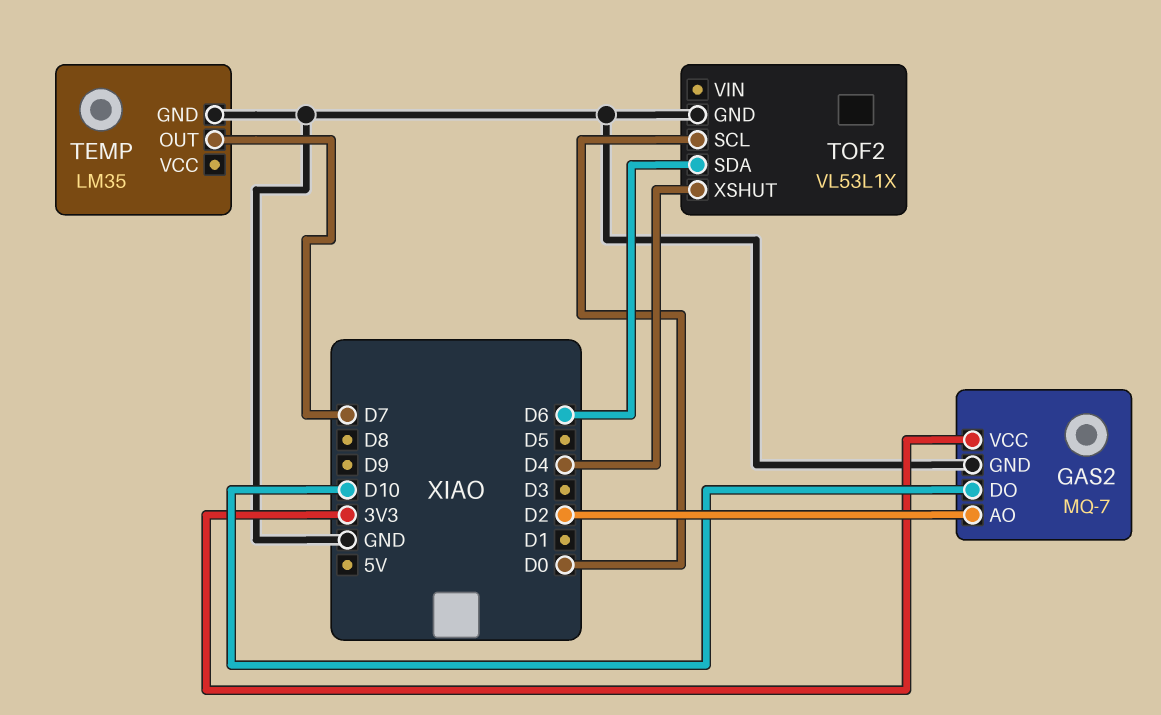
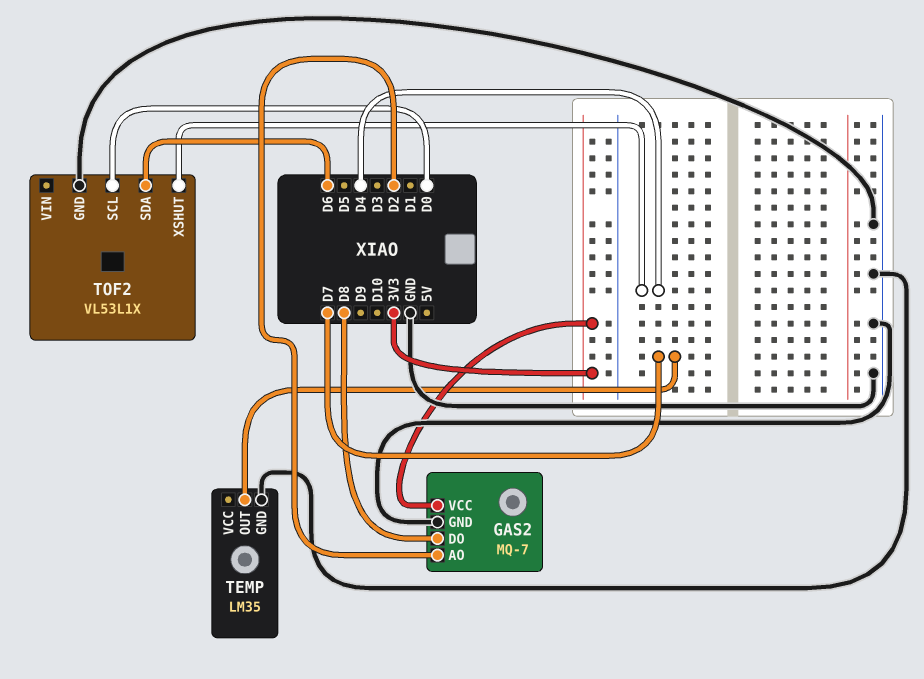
GAS2 pin DO: D10 -> D8

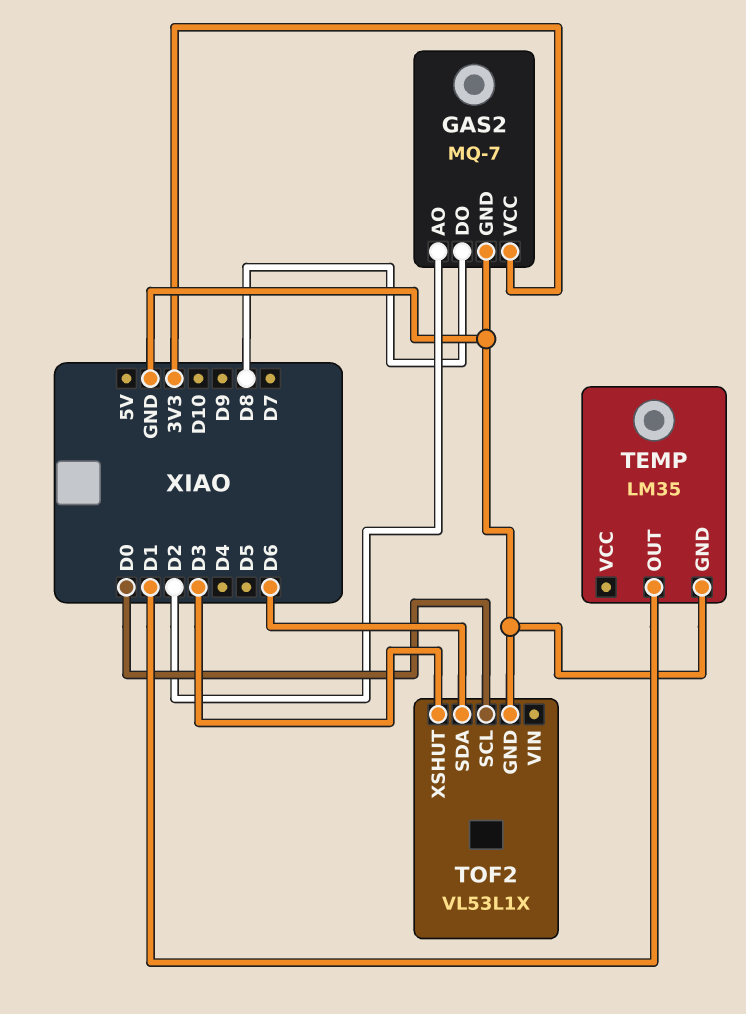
TEMP pin OUT: D7 -> D1
TOF2 pin XSHUT: D4 -> D3

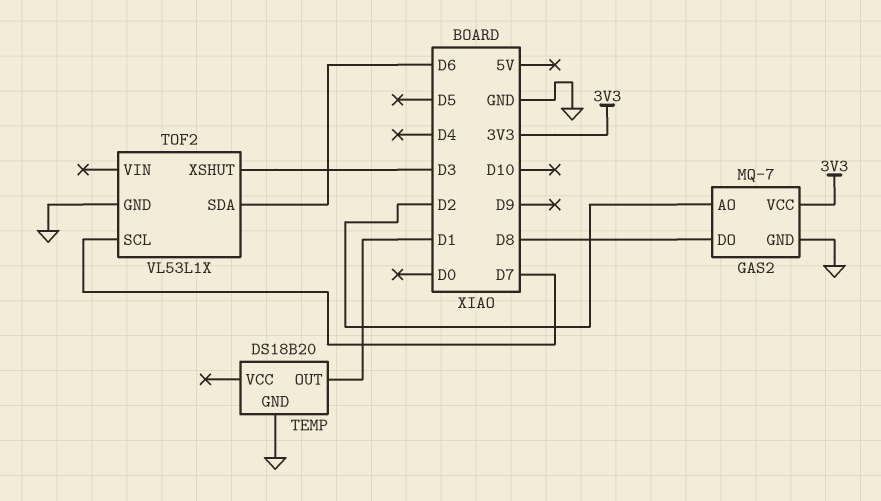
TEMP: LM35 -> DS18B20
TOF2 pin SCL: D0 -> D7

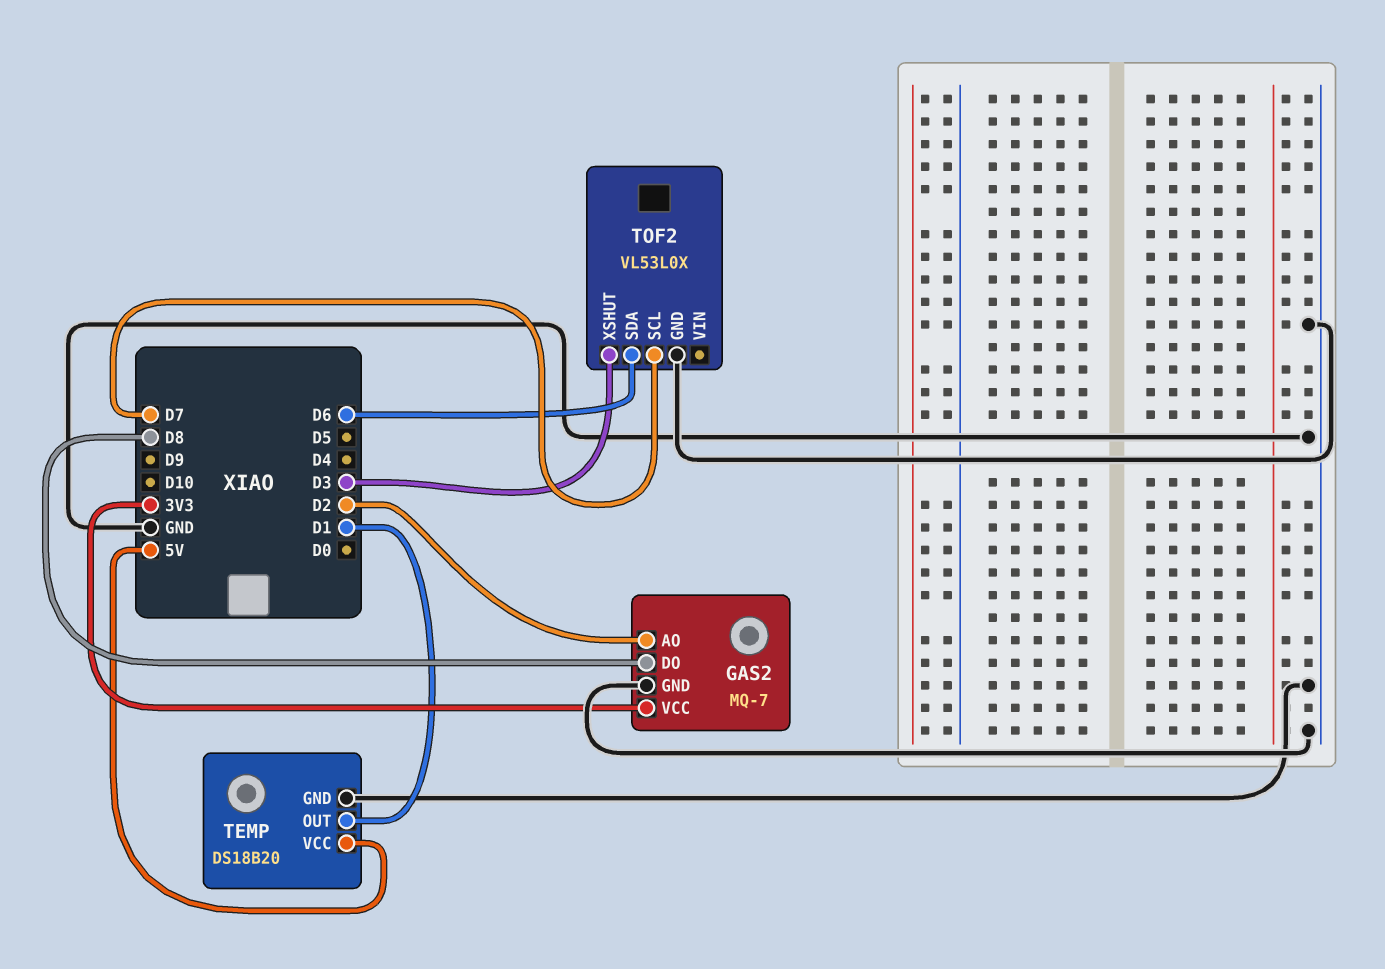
TEMP pin VCC: none -> 5V
TOF2: VL53L1X -> VL53L0X

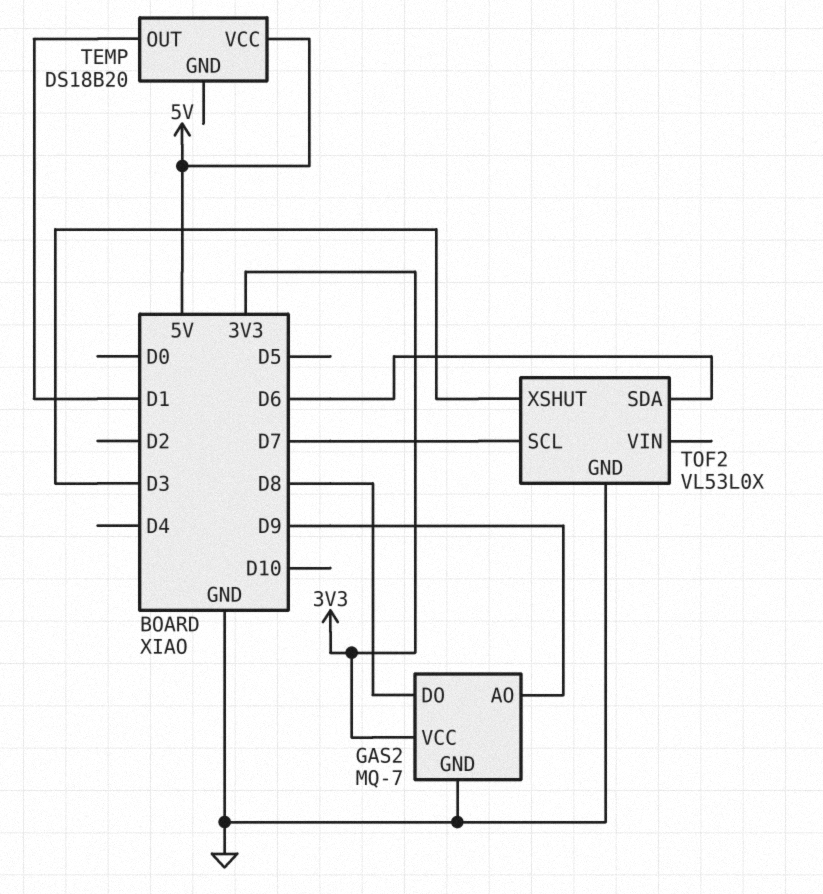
GAS2 pin AO: D2 -> D9
TEMP pin GND: GND -> none

